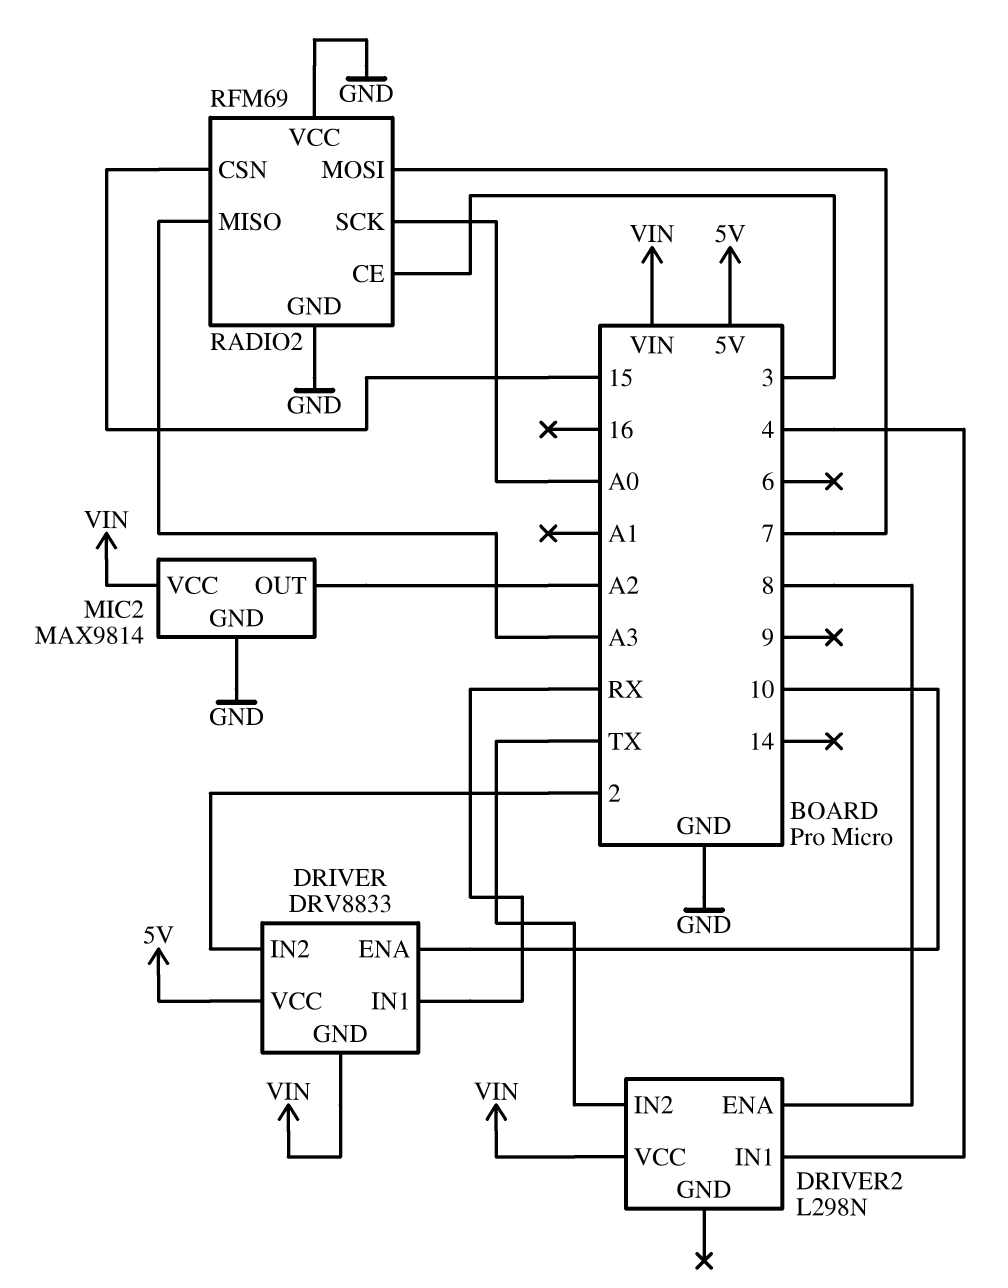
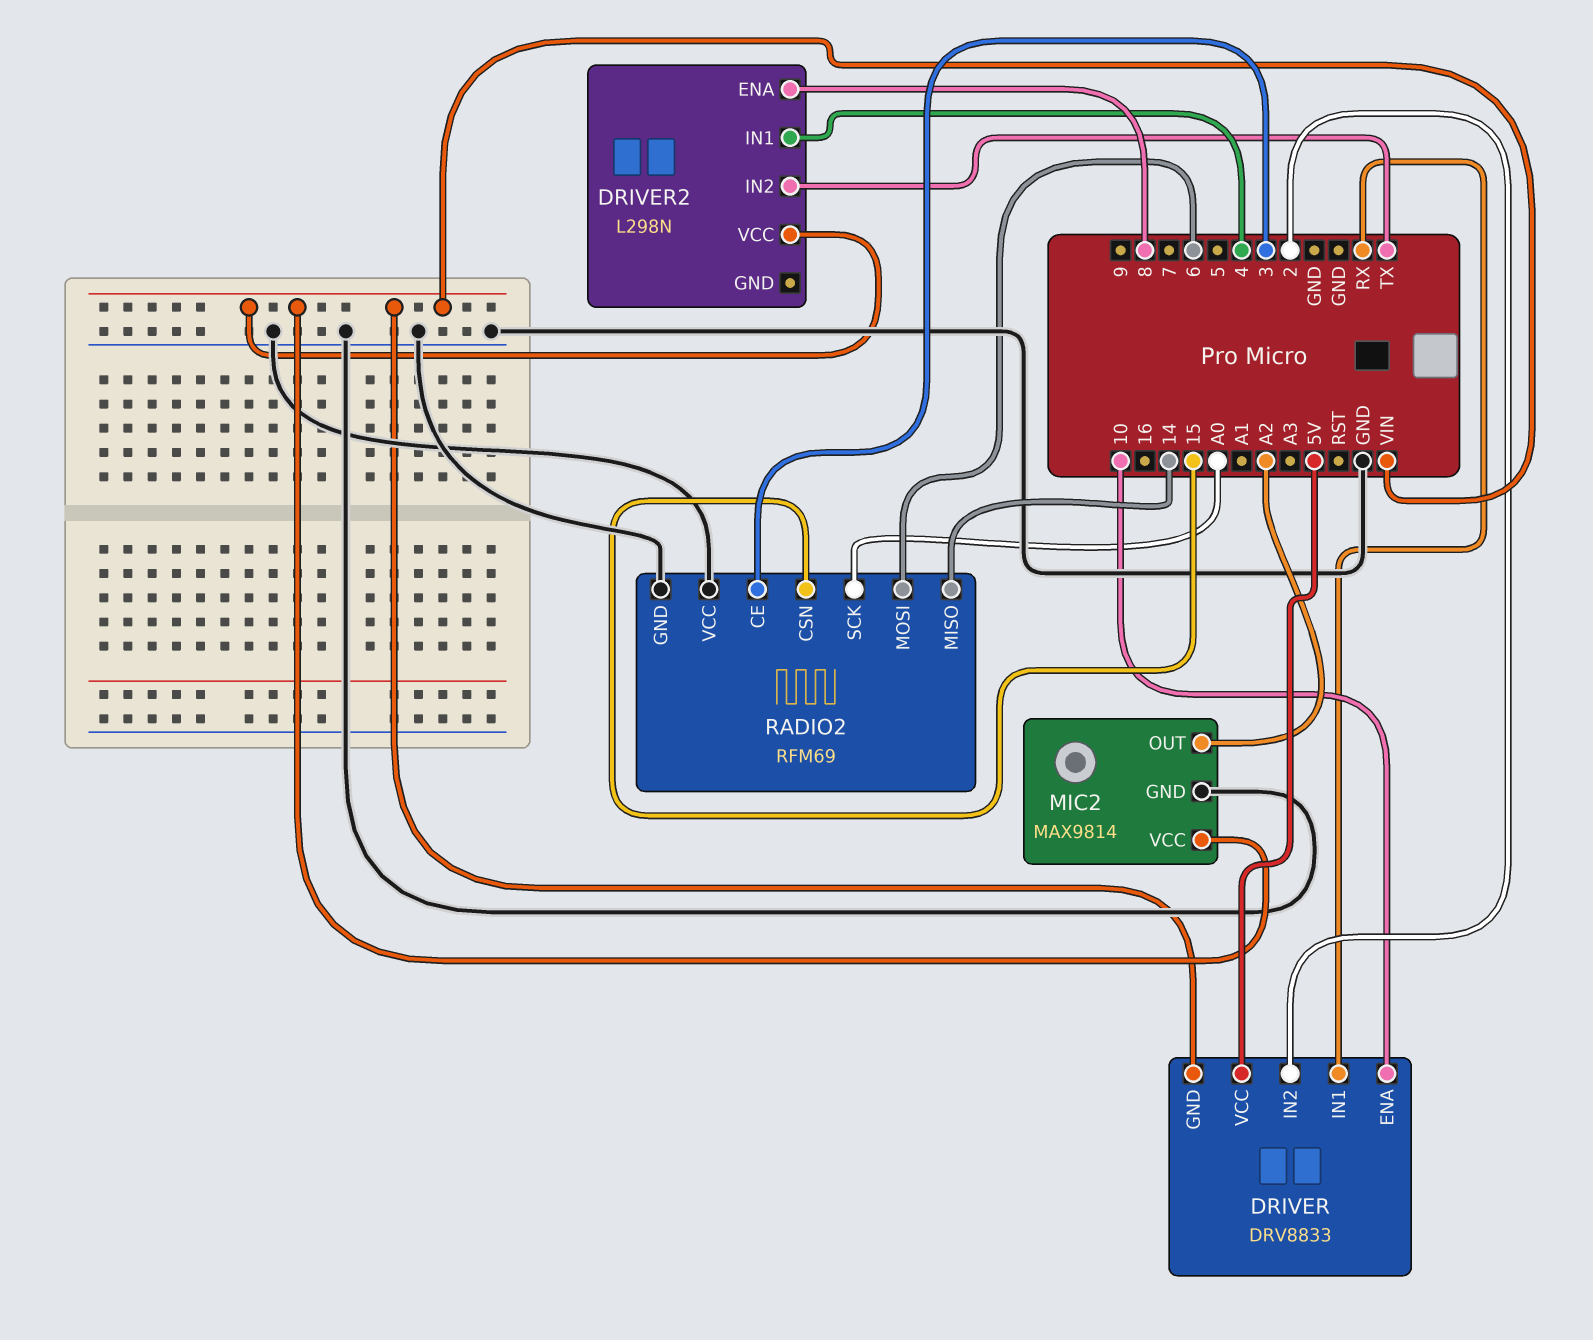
RADIO2 pin MISO: A3 -> 14
RADIO2 pin MOSI: 7 -> 6

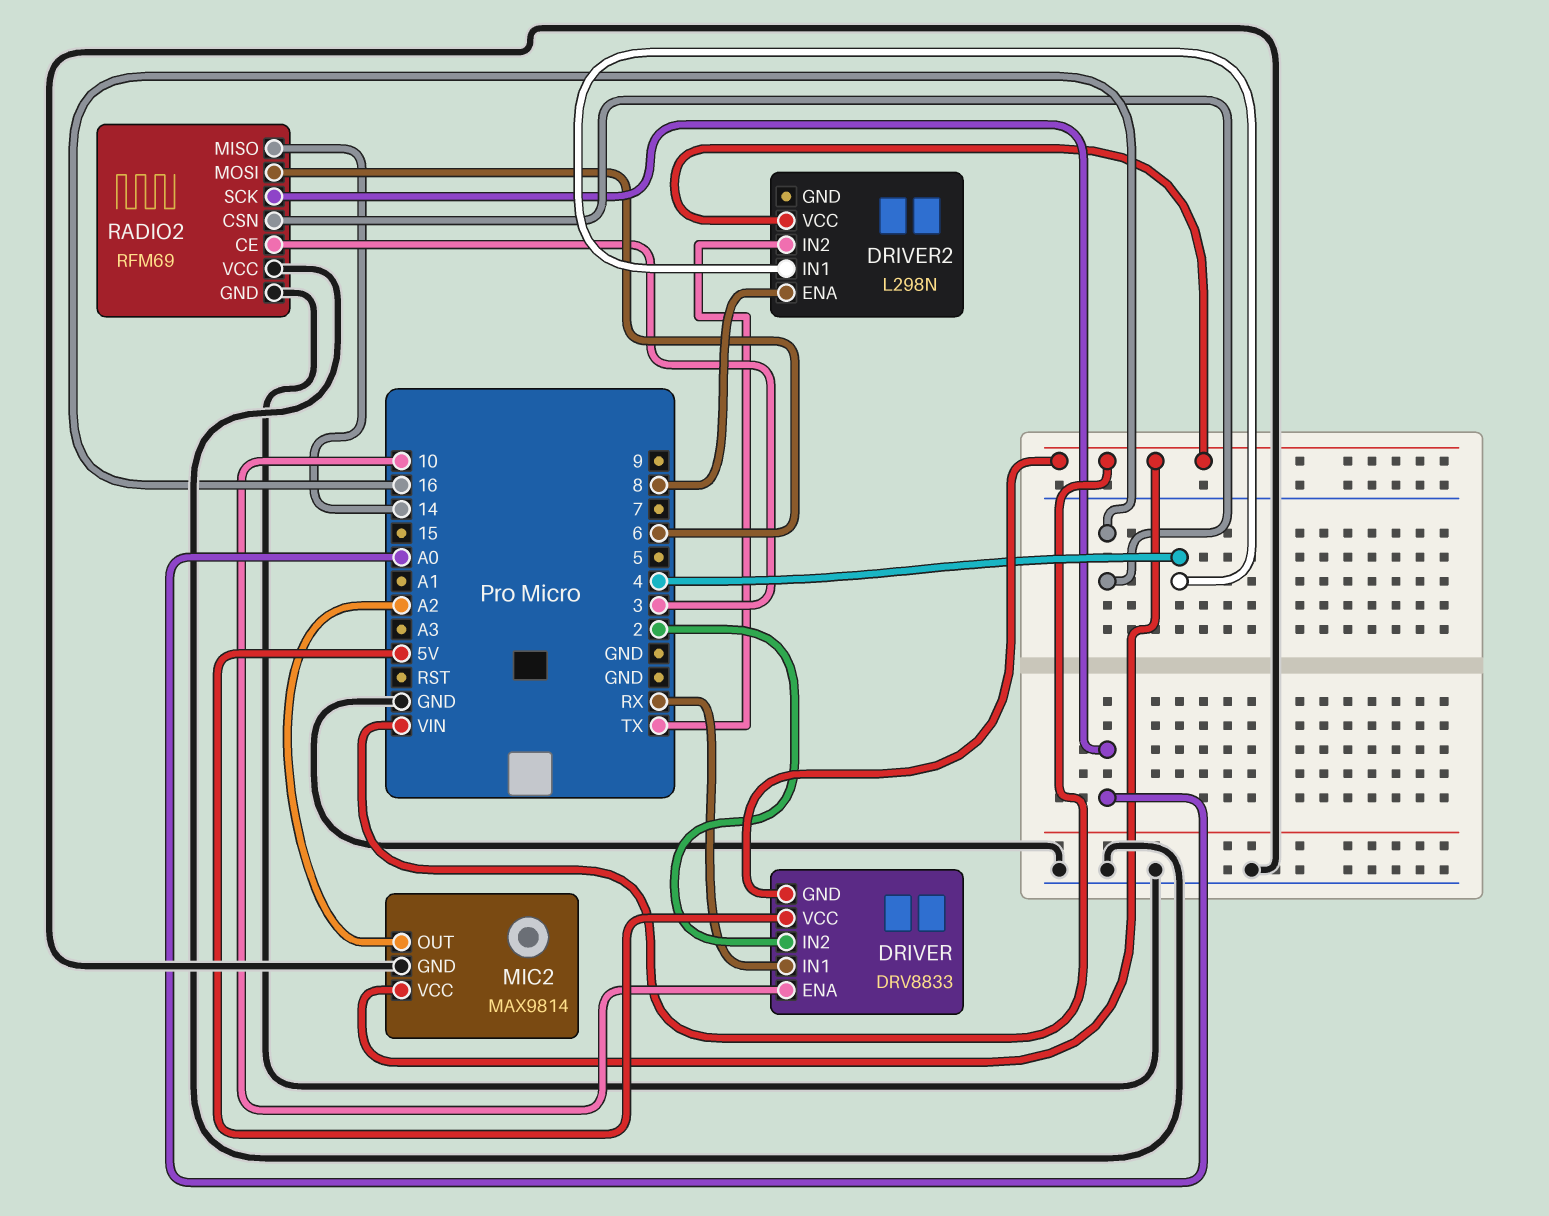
RADIO2 pin CSN: 15 -> 16

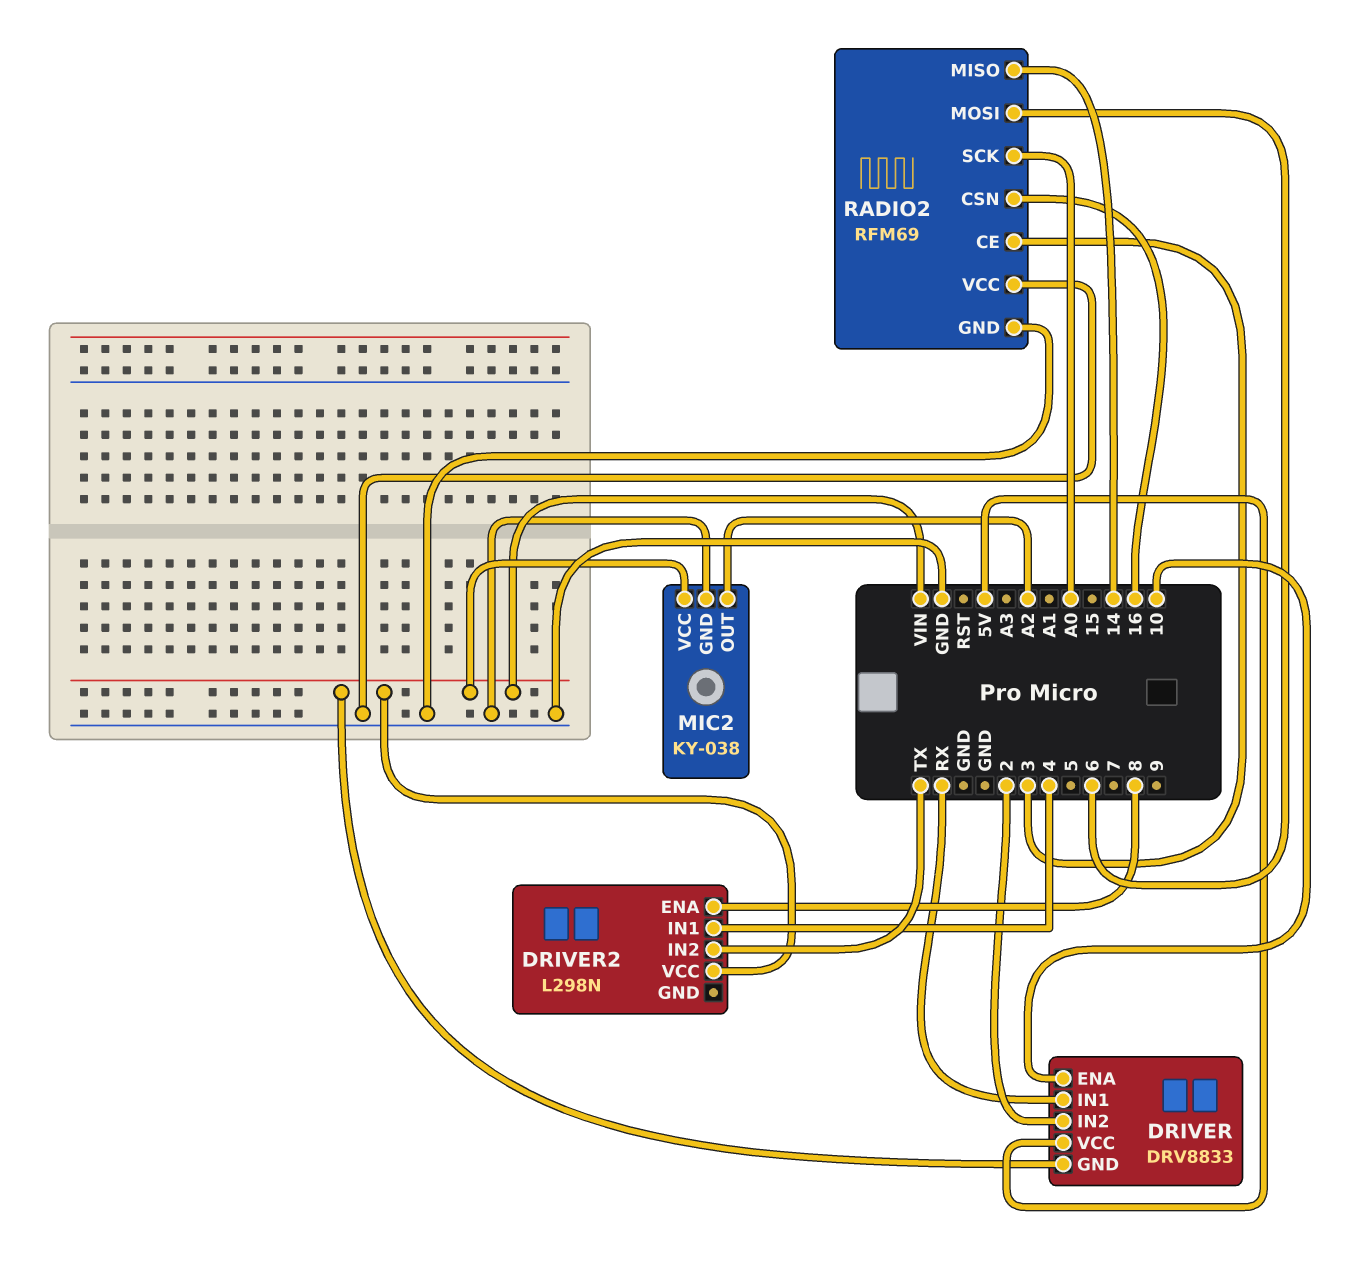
MIC2: MAX9814 -> KY-038

